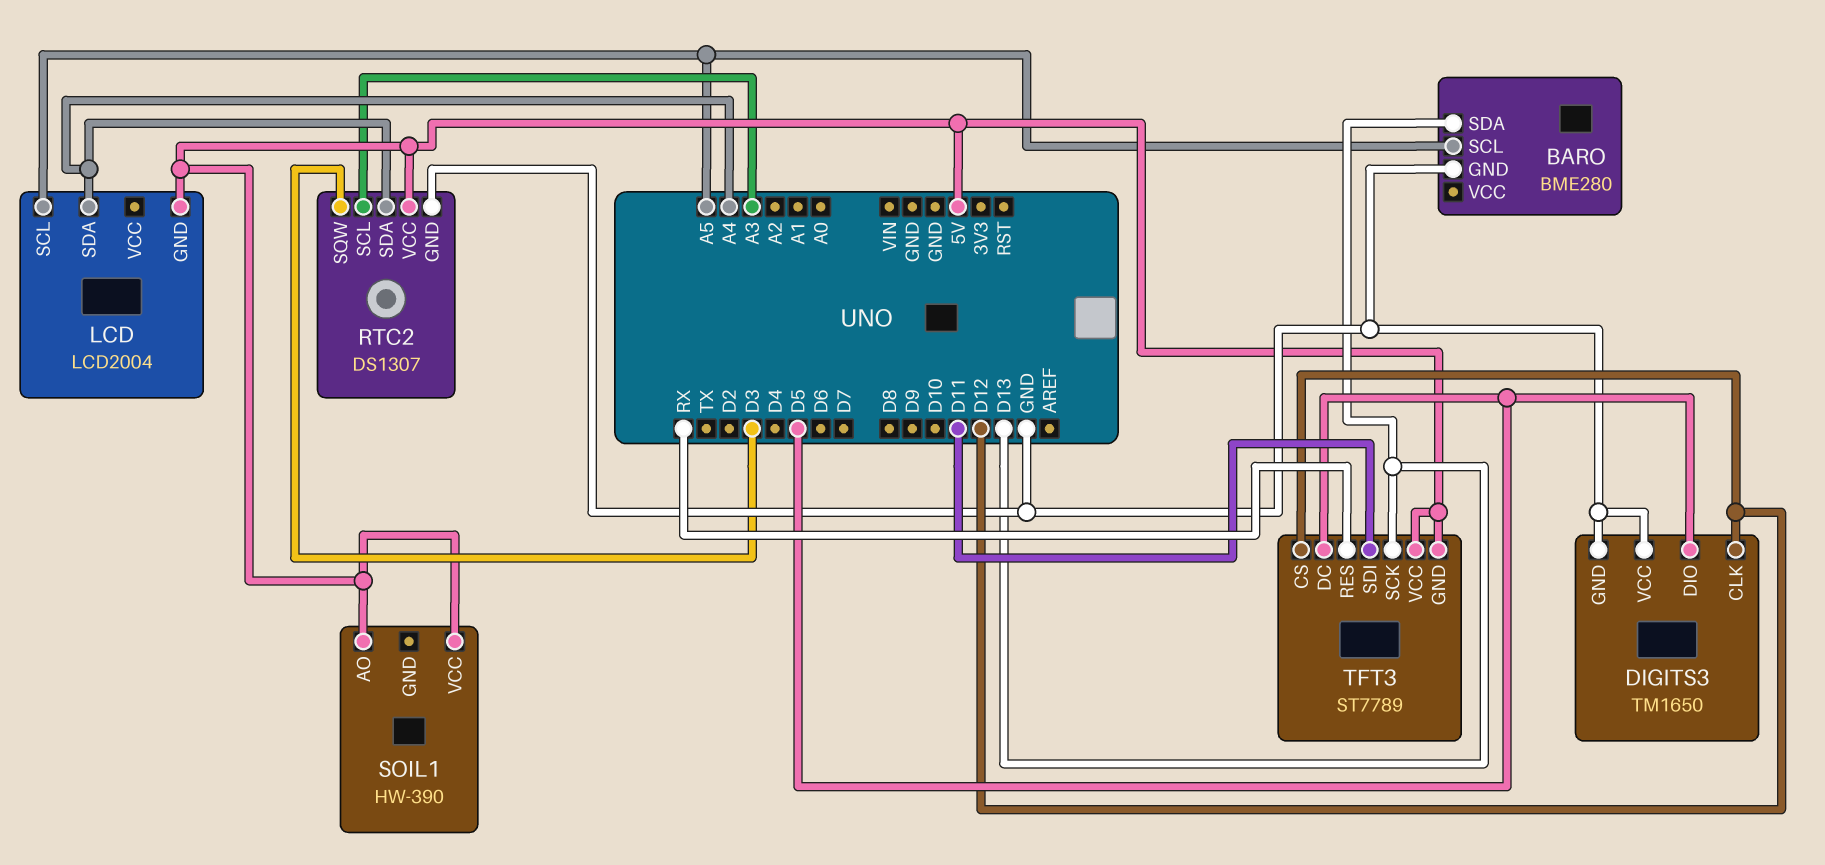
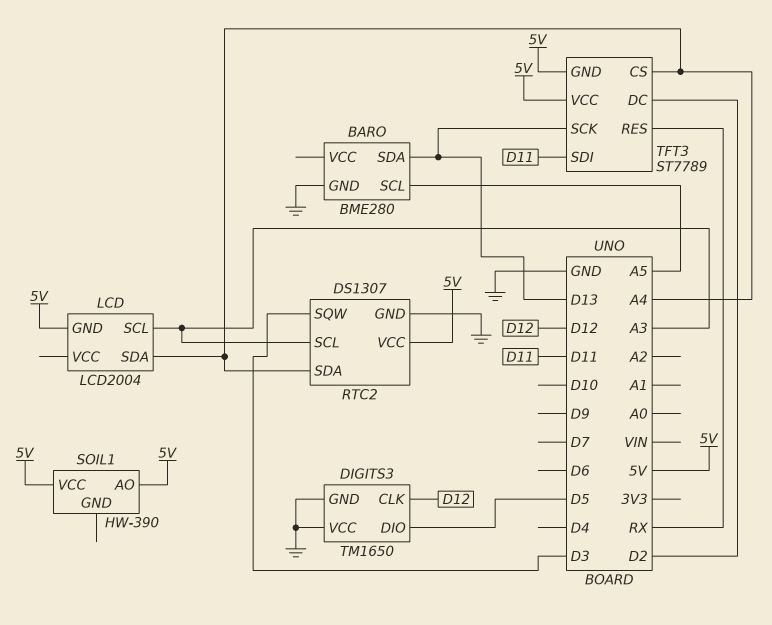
LCD pin SCL: A5 -> A3
TFT3 pin CS: D12 -> A4
TFT3 pin DC: D5 -> D2

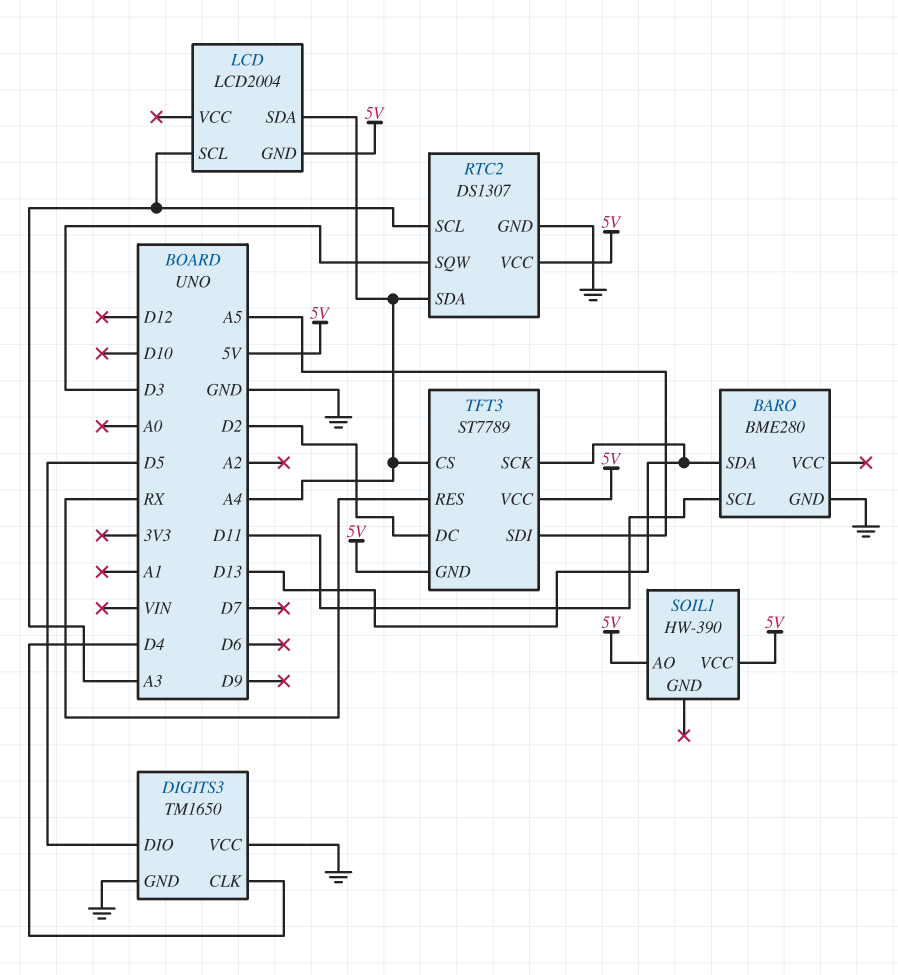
BARO pin SCL: A5 -> D11
DIGITS3 pin CLK: D12 -> D4
TFT3 pin SDI: D11 -> A5

